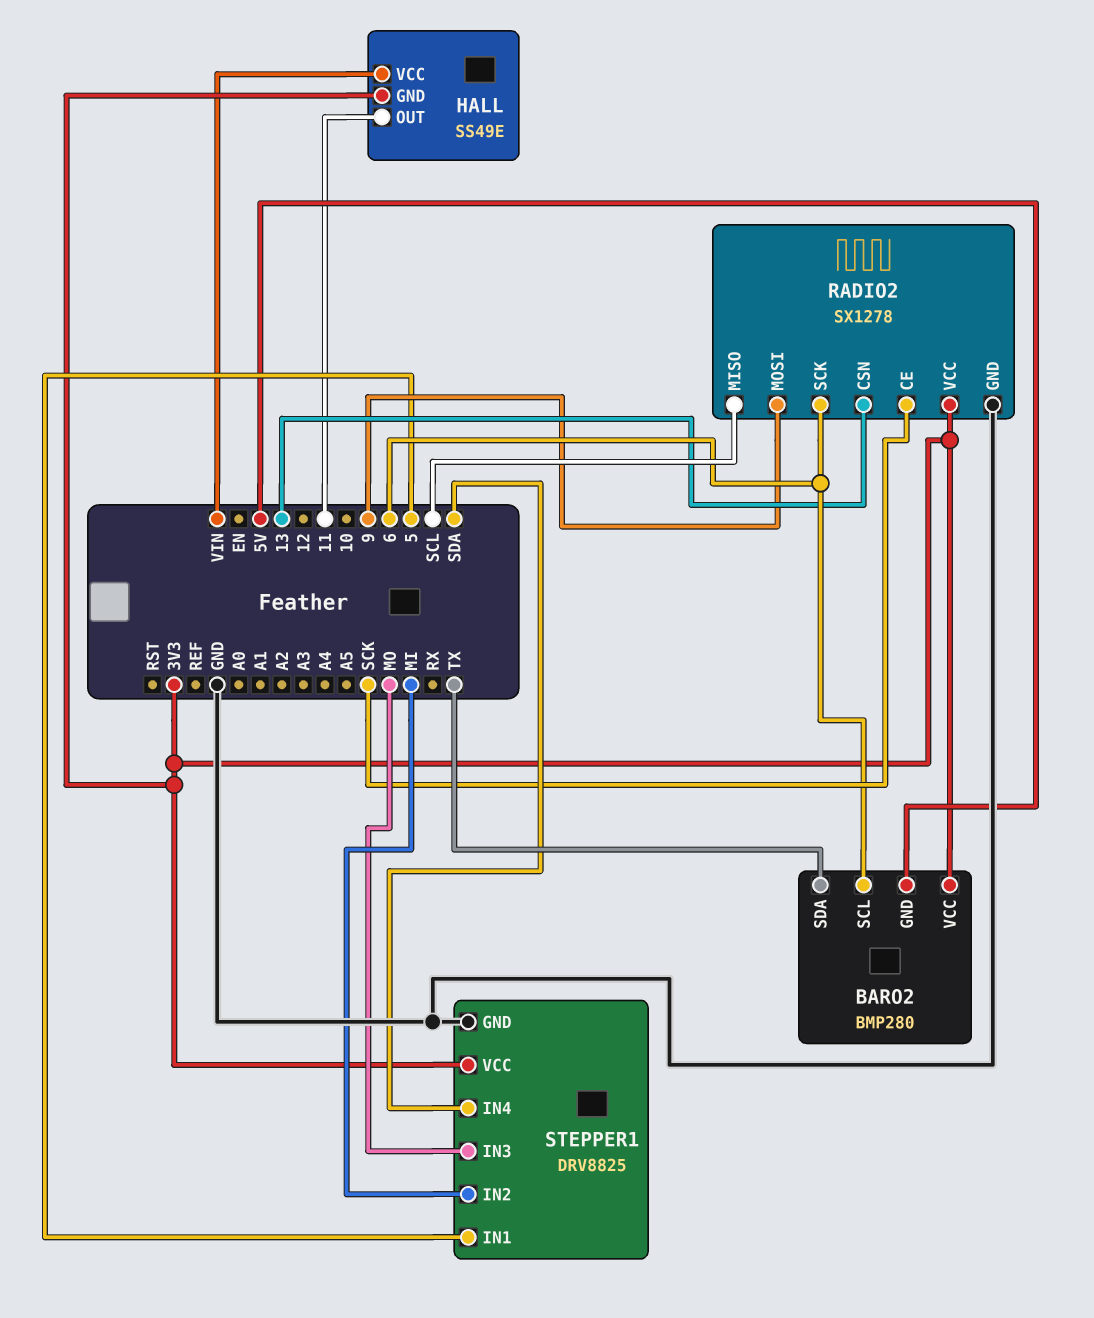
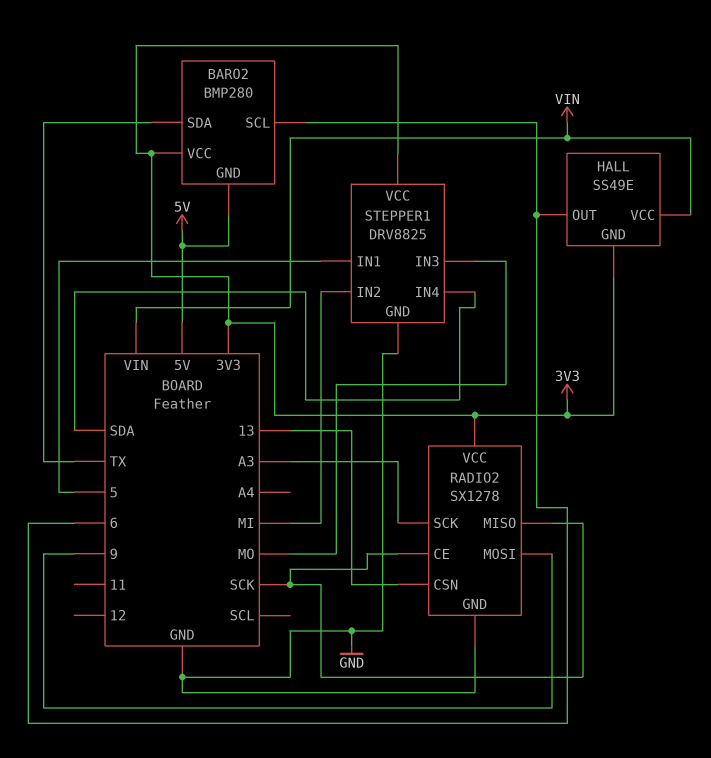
HALL pin OUT: 11 -> 6
RADIO2 pin MISO: SCL -> SCK
RADIO2 pin SCK: 6 -> A3

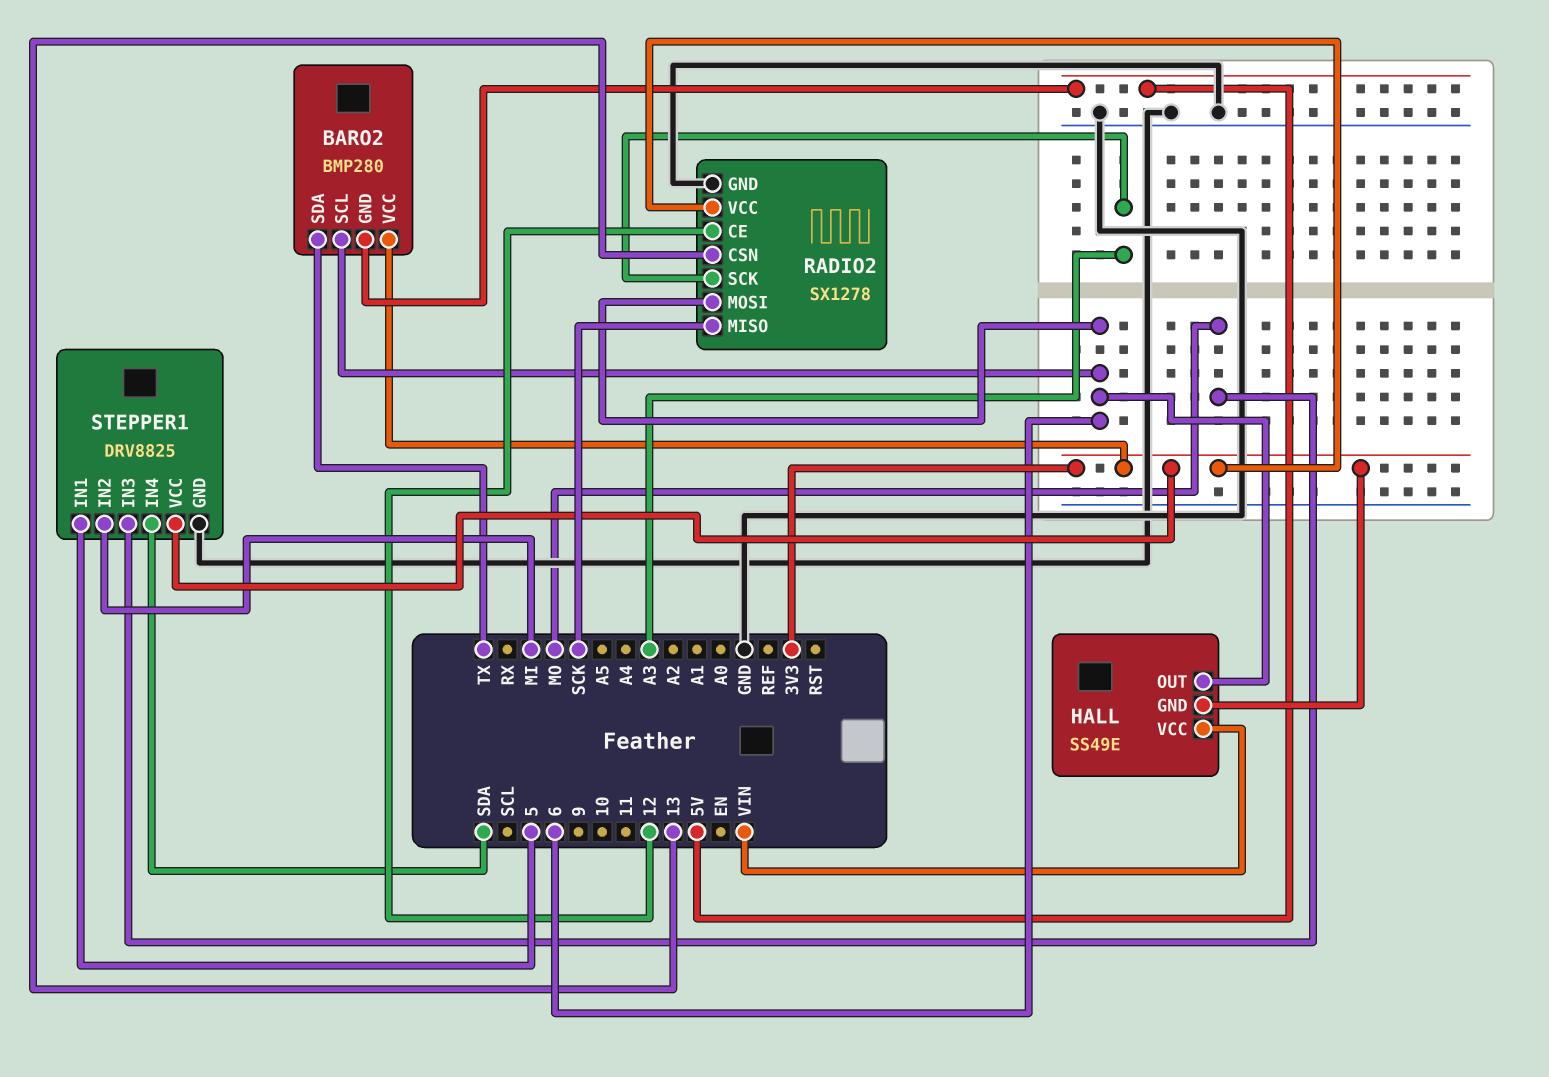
RADIO2 pin CE: SCK -> 12
RADIO2 pin MOSI: 9 -> 6

